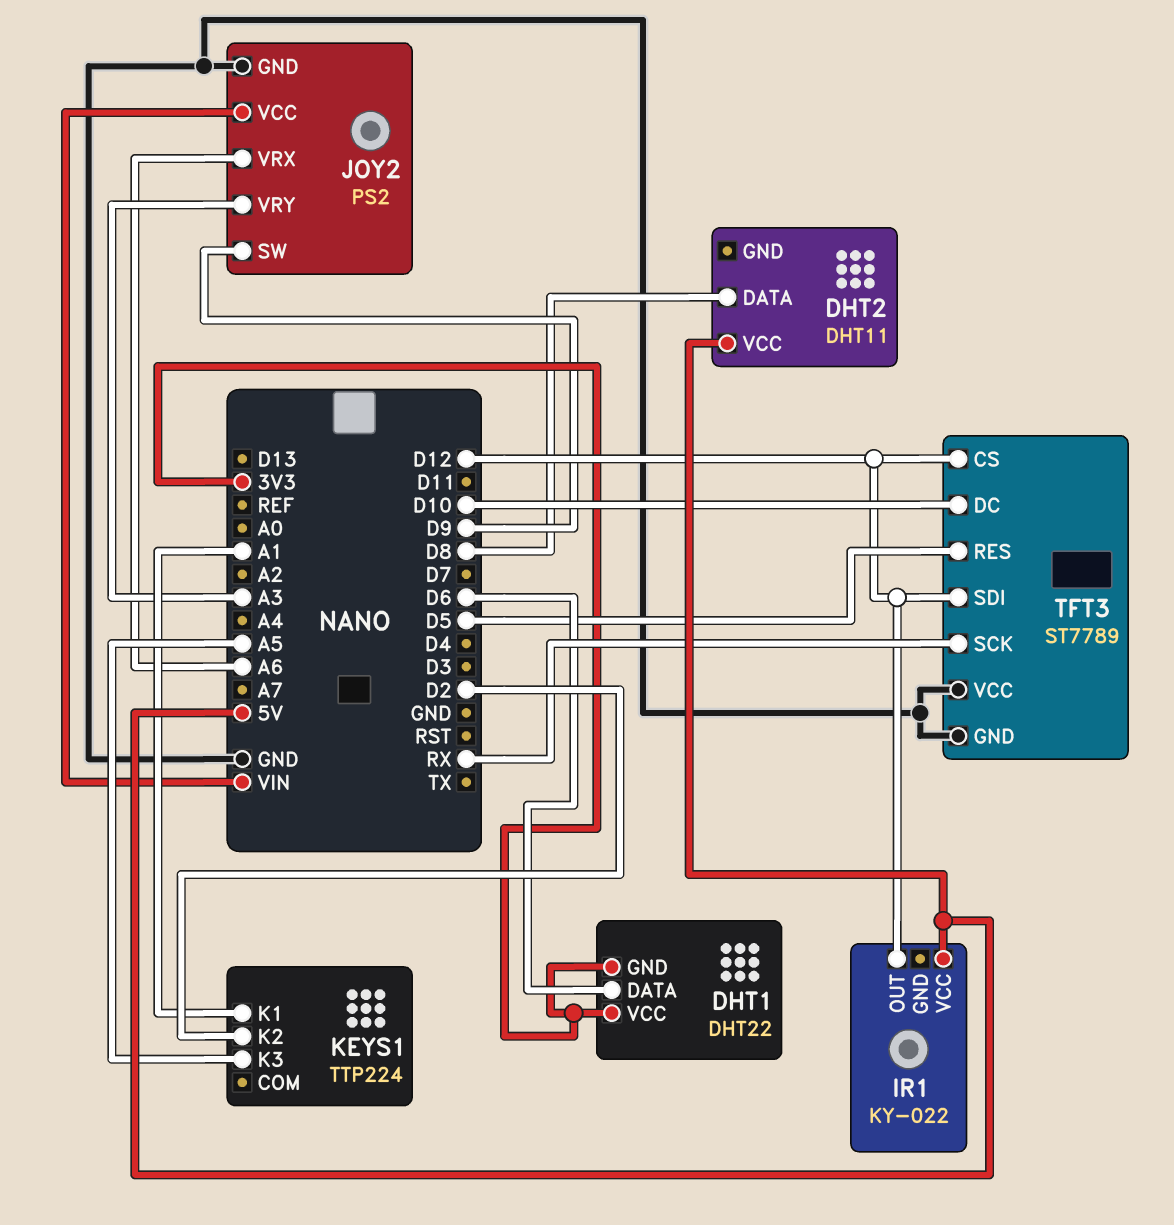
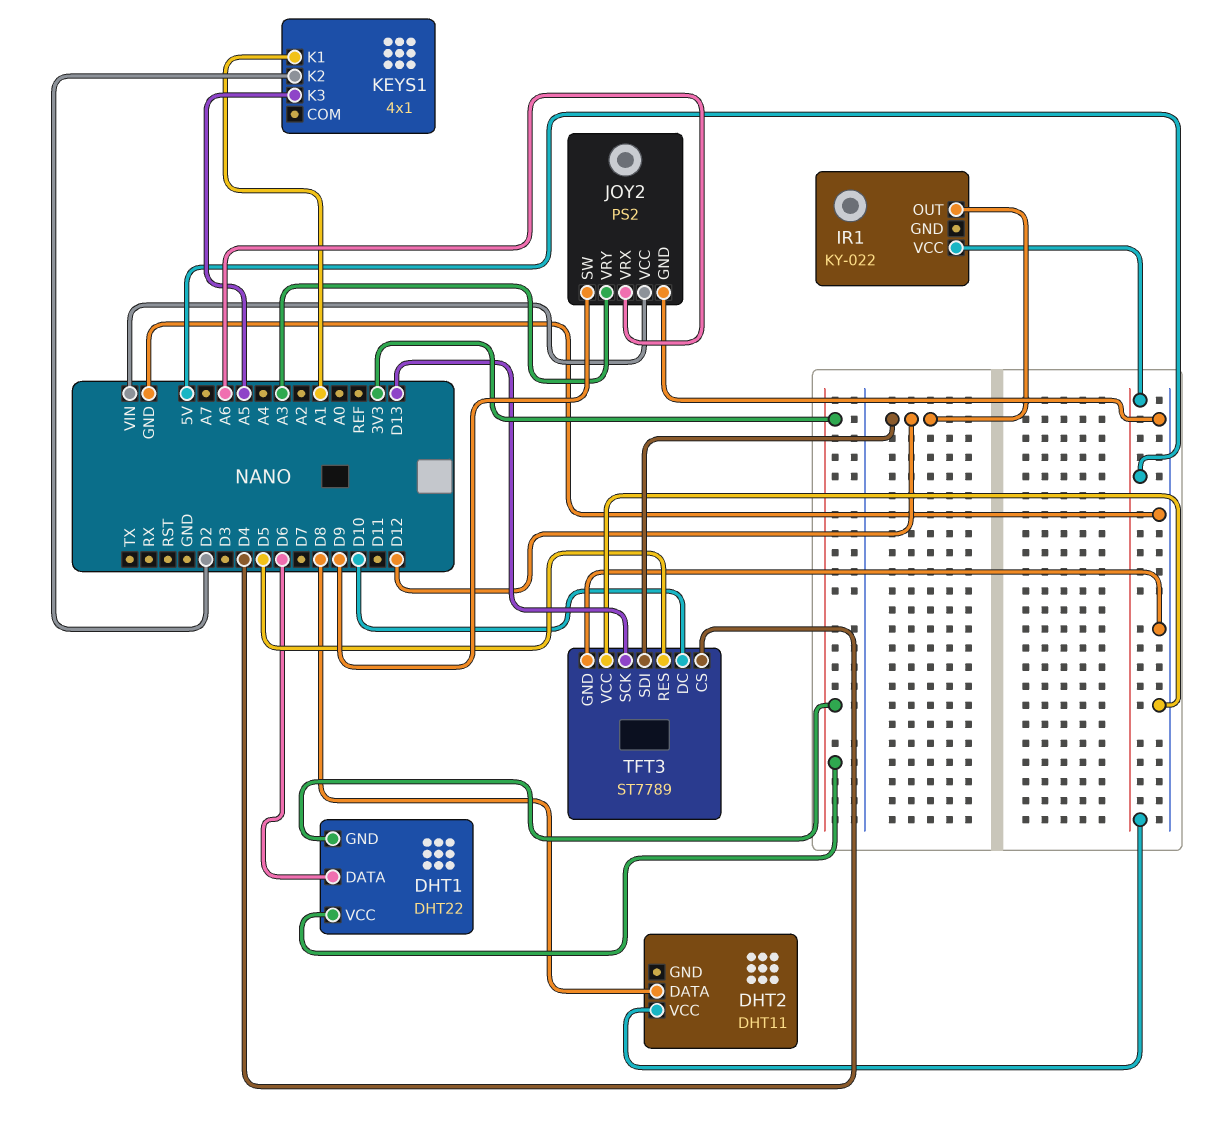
KEYS1: TTP224 -> 4x1
TFT3 pin CS: D12 -> D4
TFT3 pin SCK: RX -> D13

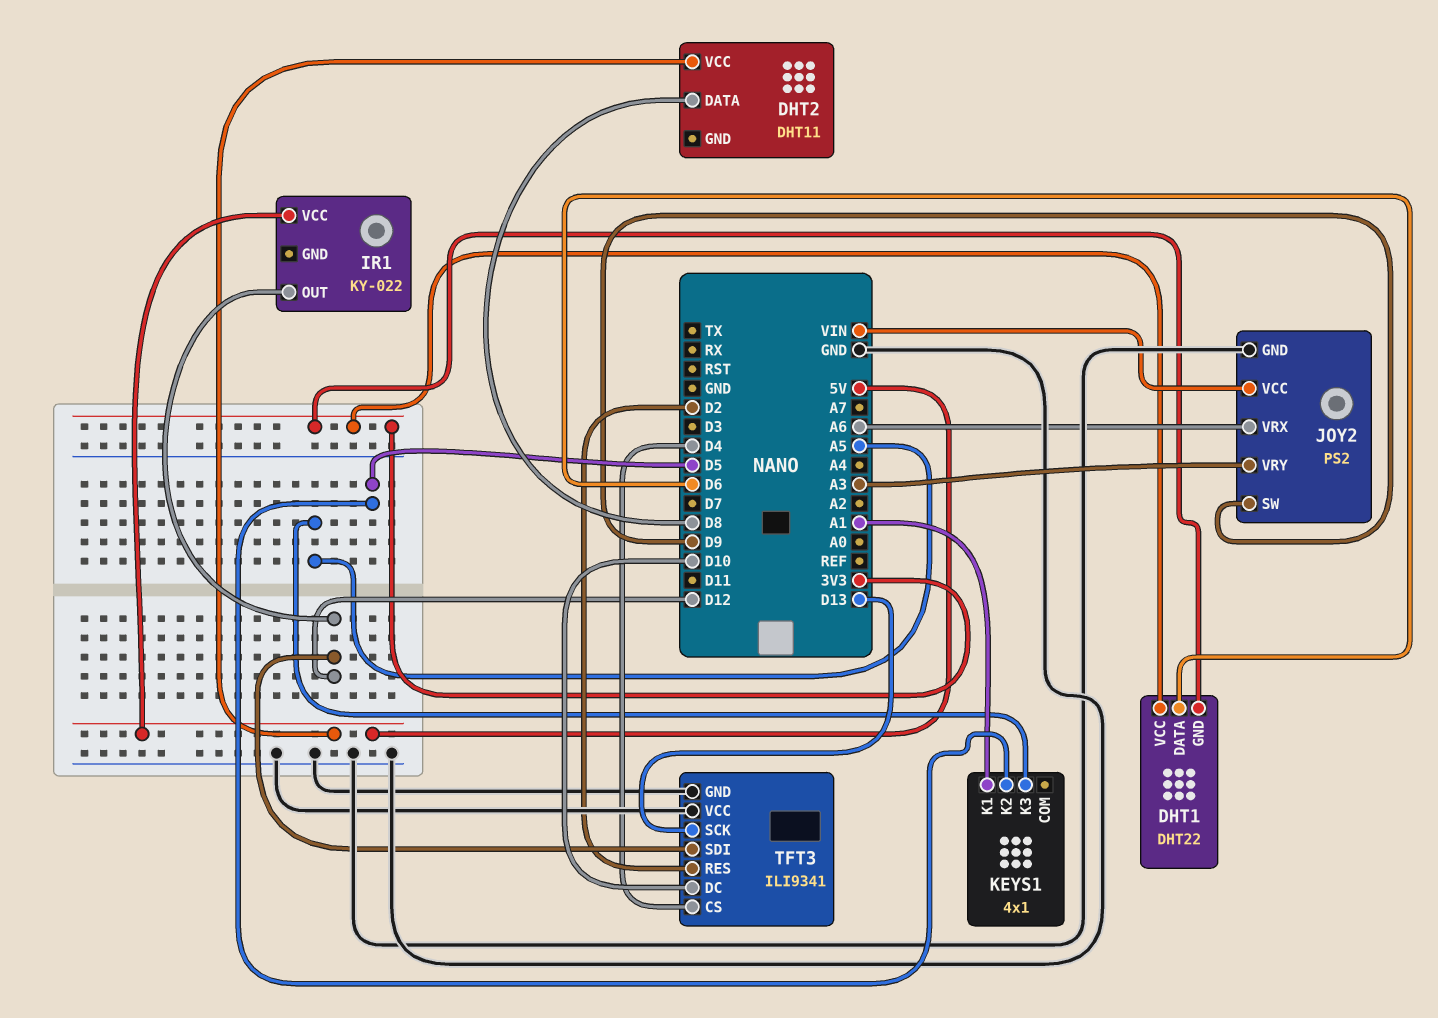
KEYS1 pin K2: D2 -> D5
TFT3: ST7789 -> ILI9341
TFT3 pin RES: D5 -> D2

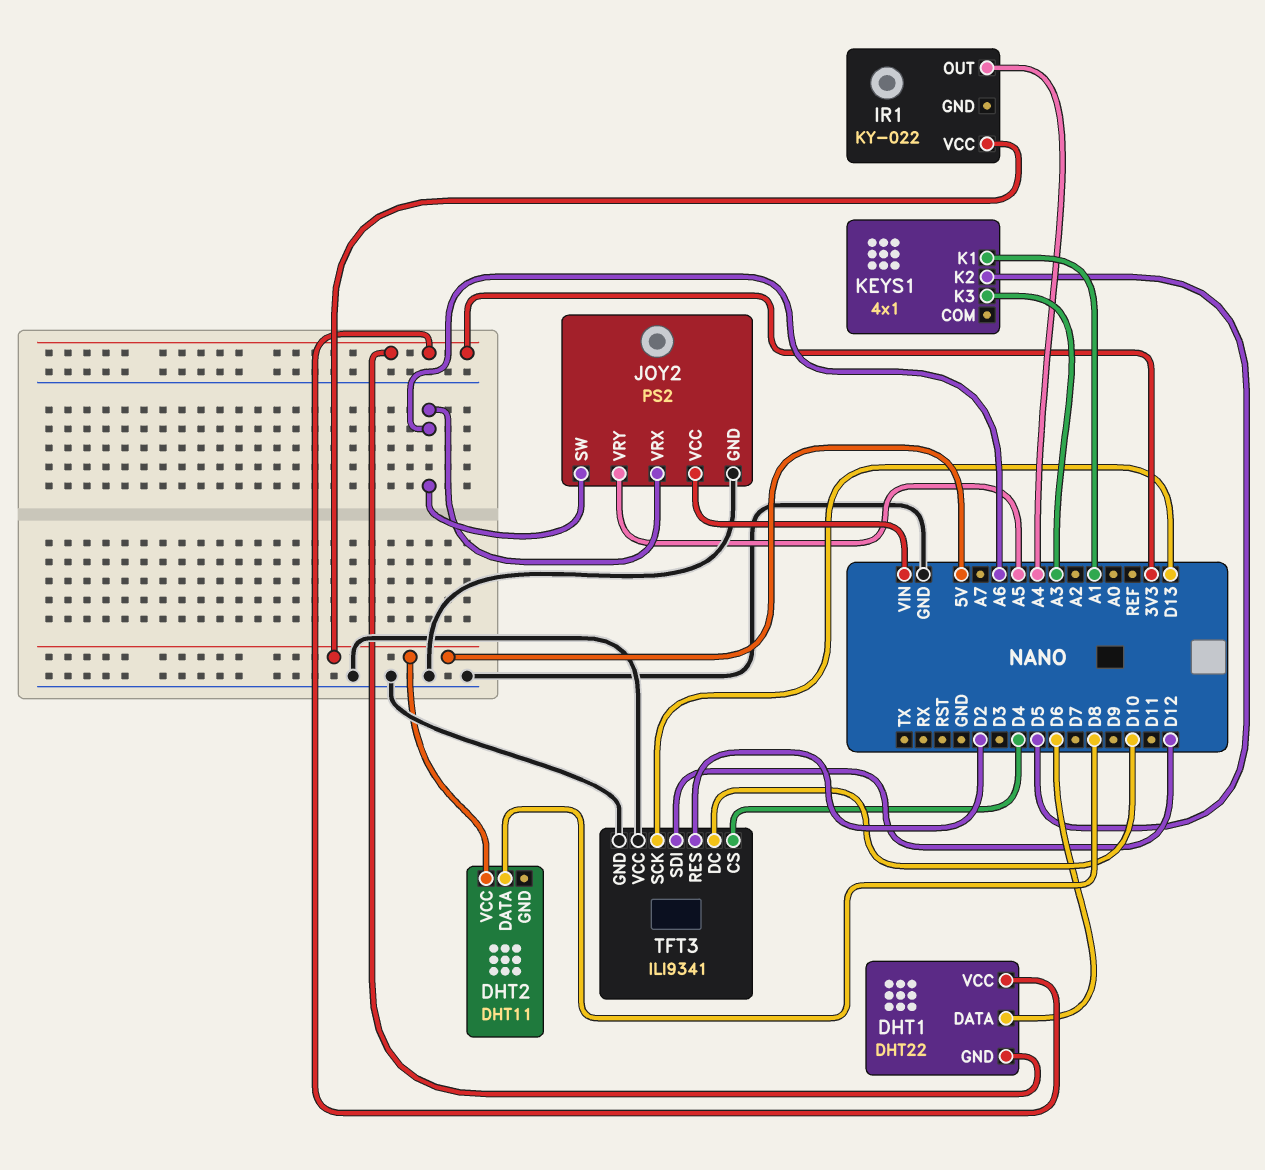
IR1 pin OUT: D12 -> A4
JOY2 pin SW: D9 -> A6
JOY2 pin VRY: A3 -> A5
KEYS1 pin K3: A5 -> A3

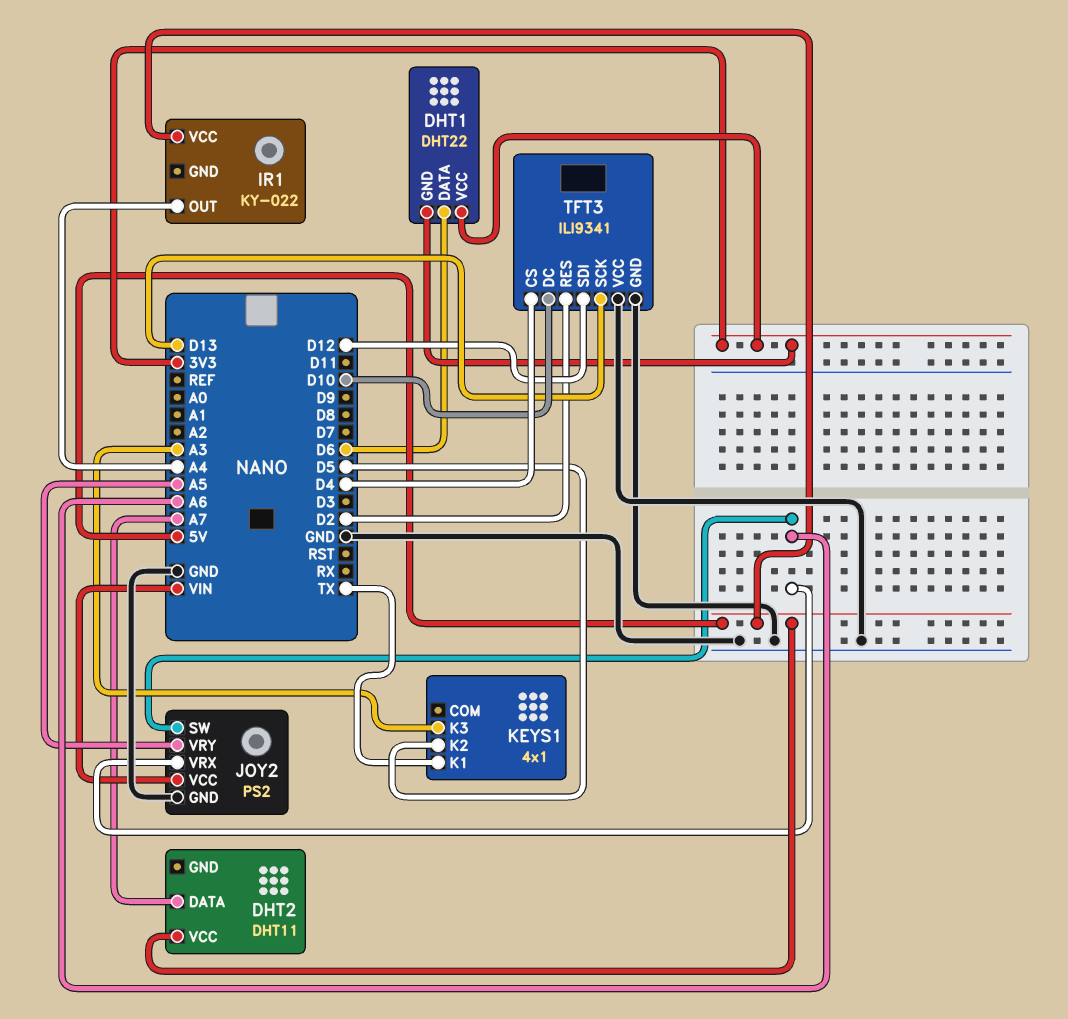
DHT2 pin DATA: D8 -> A7
KEYS1 pin K1: A1 -> TX

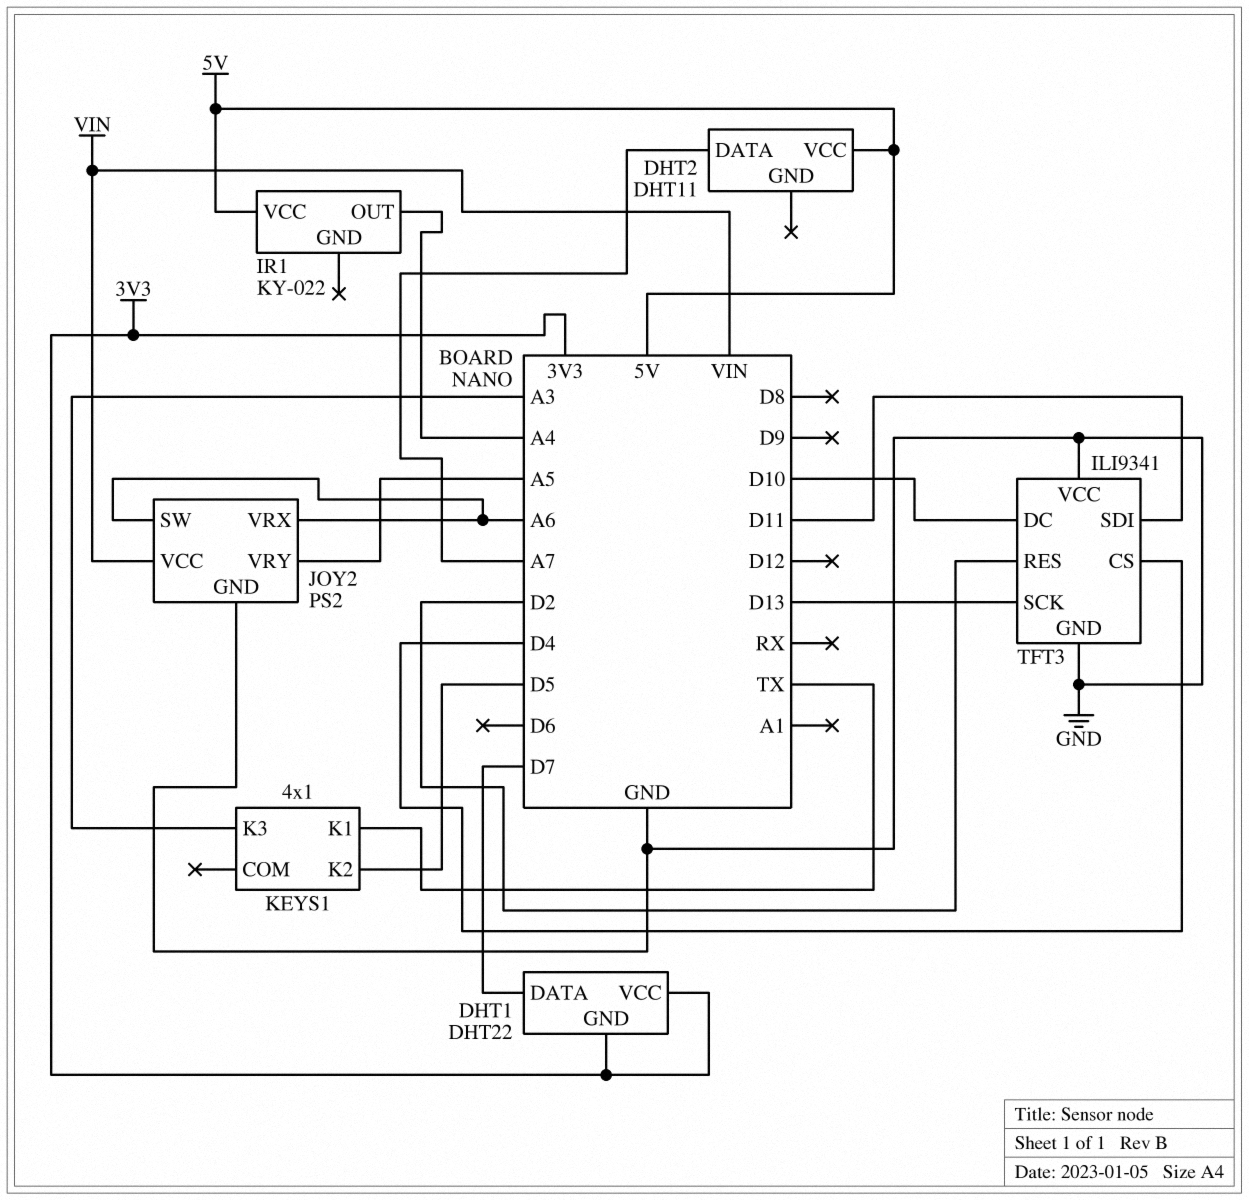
DHT1 pin DATA: D6 -> D7
TFT3 pin SDI: D12 -> D11

